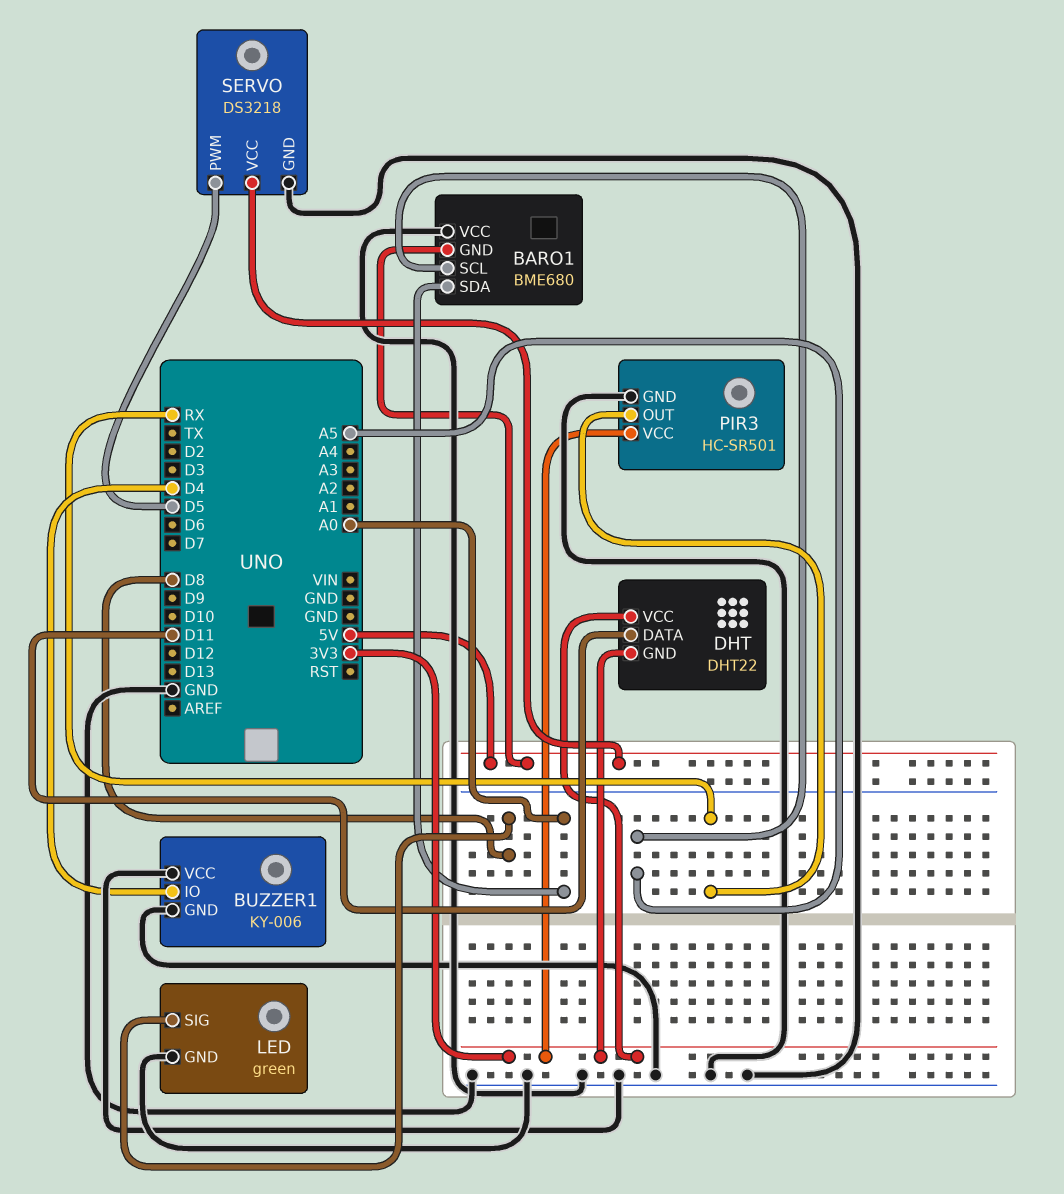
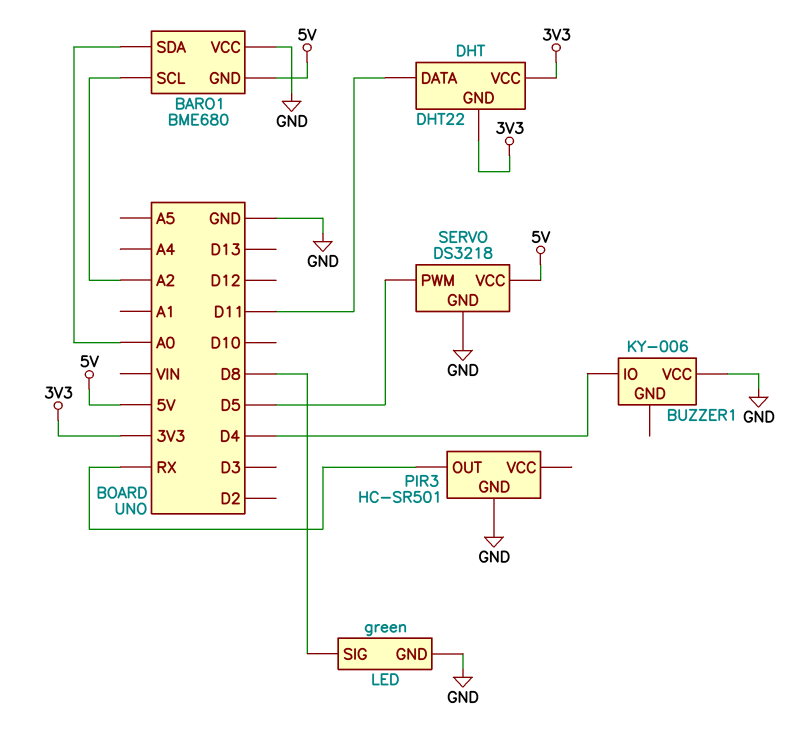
BARO1 pin SCL: A5 -> A2
BUZZER1 pin GND: GND -> none
PIR3 pin VCC: 3V3 -> none

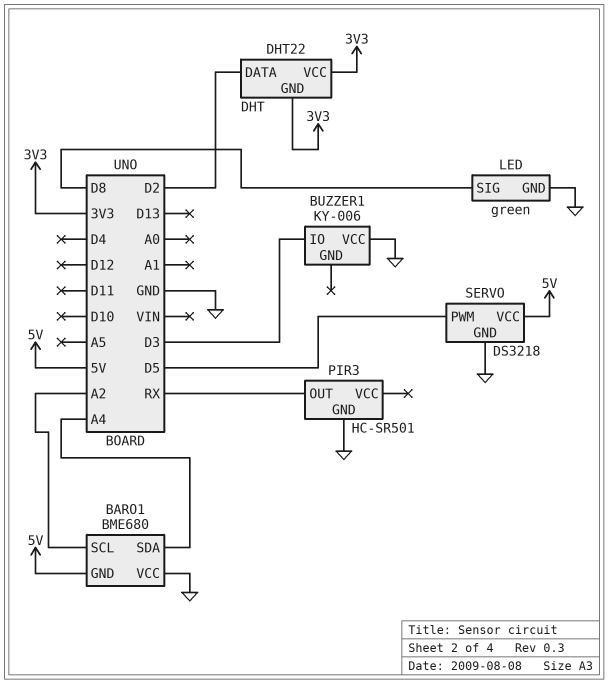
BARO1 pin SDA: A0 -> A4
BUZZER1 pin IO: D4 -> D3
DHT pin DATA: D11 -> D2

